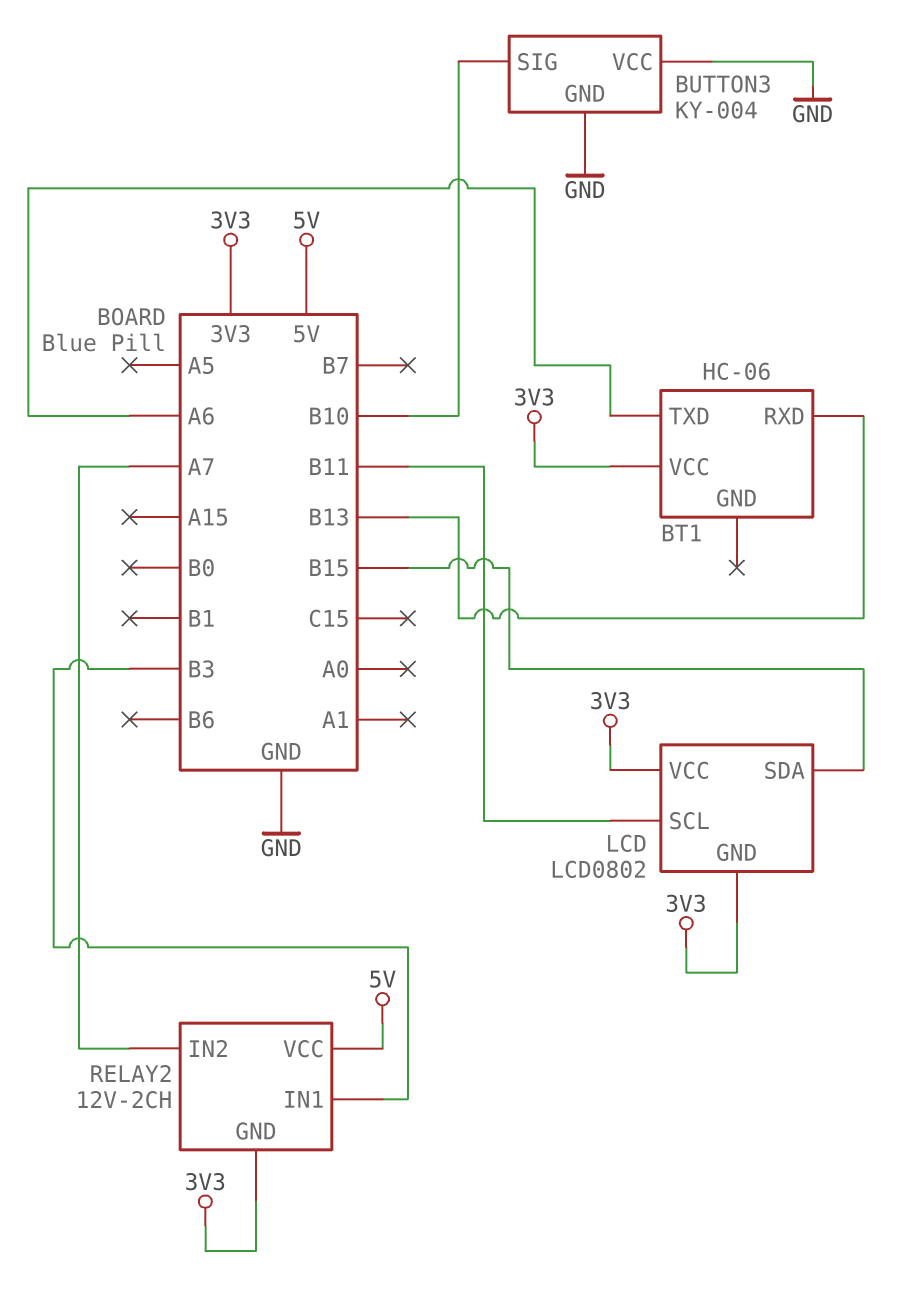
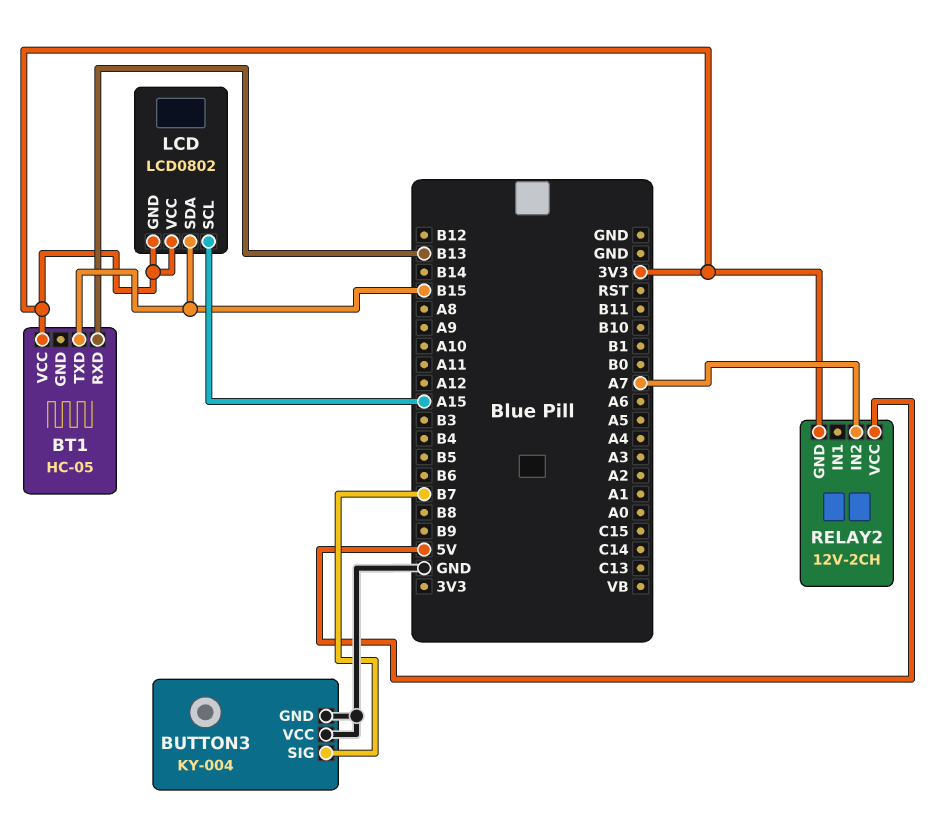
BT1: HC-06 -> HC-05
BT1 pin TXD: A6 -> B15
BUTTON3 pin SIG: B10 -> B7
LCD pin SCL: B11 -> A15
RELAY2 pin IN1: B3 -> none

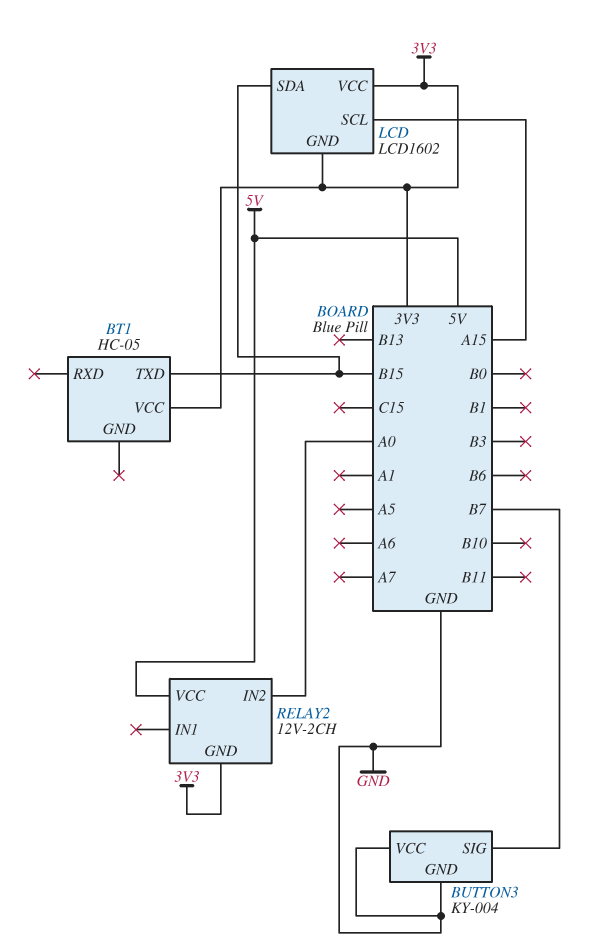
BT1 pin RXD: B13 -> none
LCD: LCD0802 -> LCD1602
RELAY2 pin IN2: A7 -> A0

